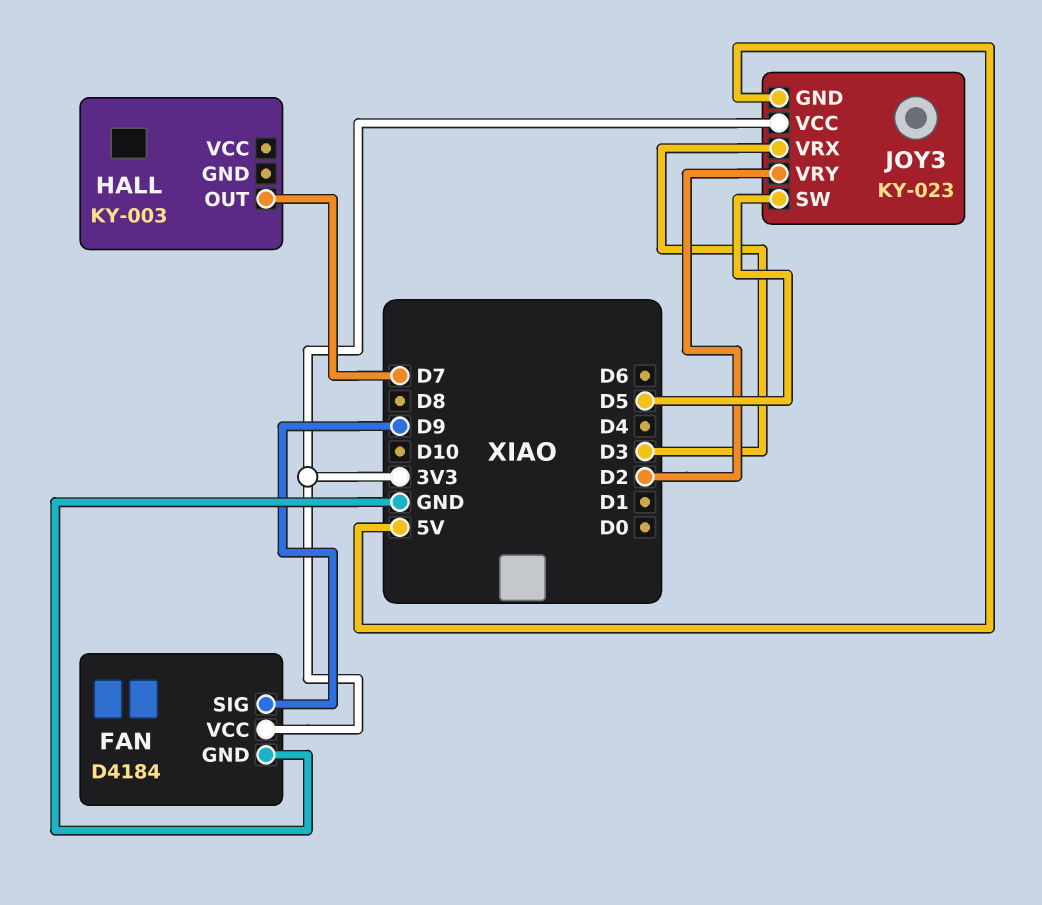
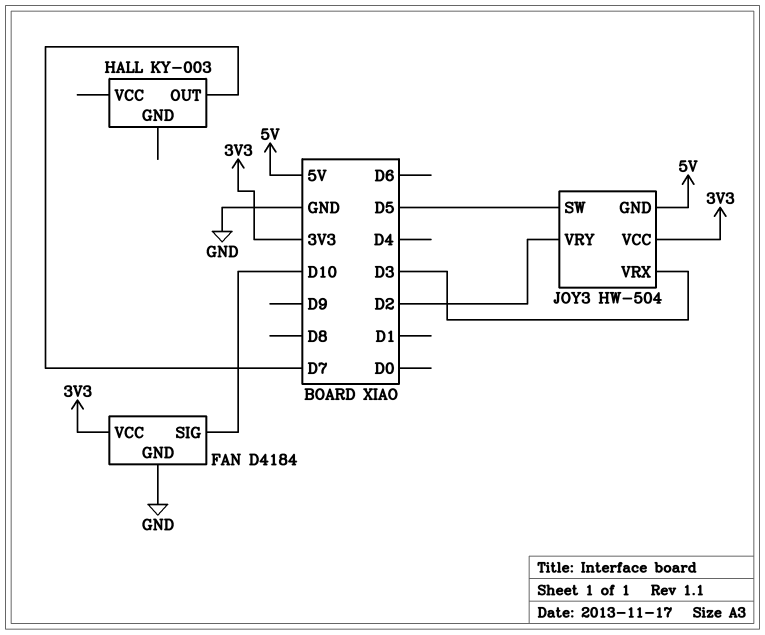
FAN pin SIG: D9 -> D10
JOY3: KY-023 -> HW-504

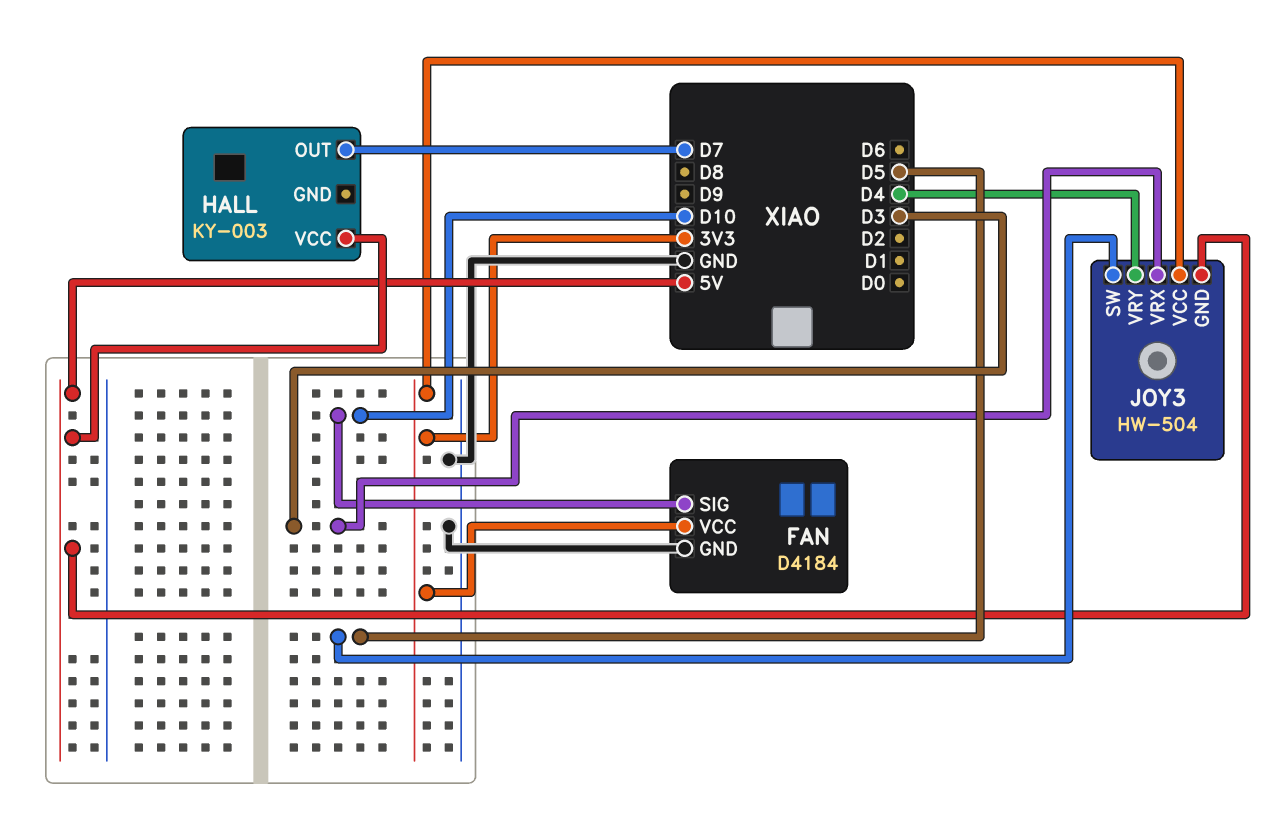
HALL pin VCC: none -> 5V
JOY3 pin VRY: D2 -> D4

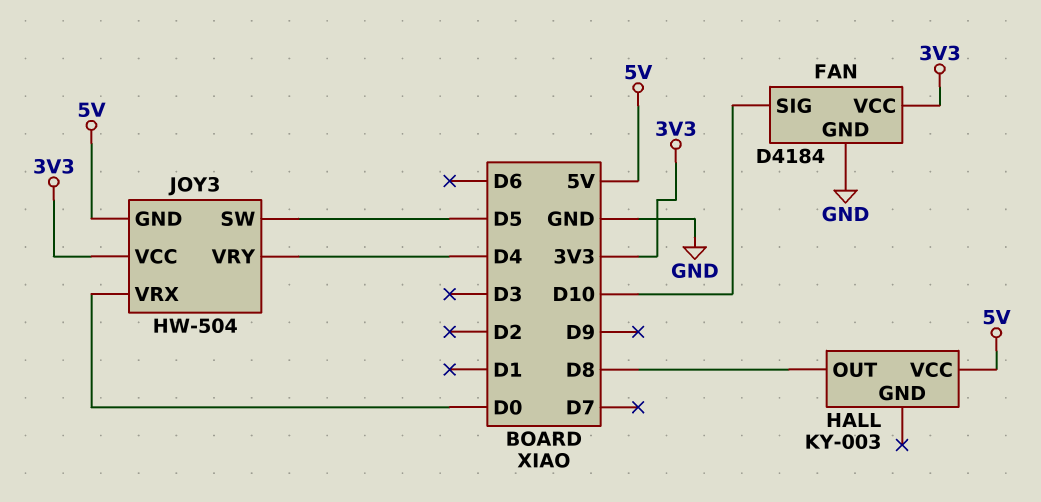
HALL pin OUT: D7 -> D8
JOY3 pin VRX: D3 -> D0

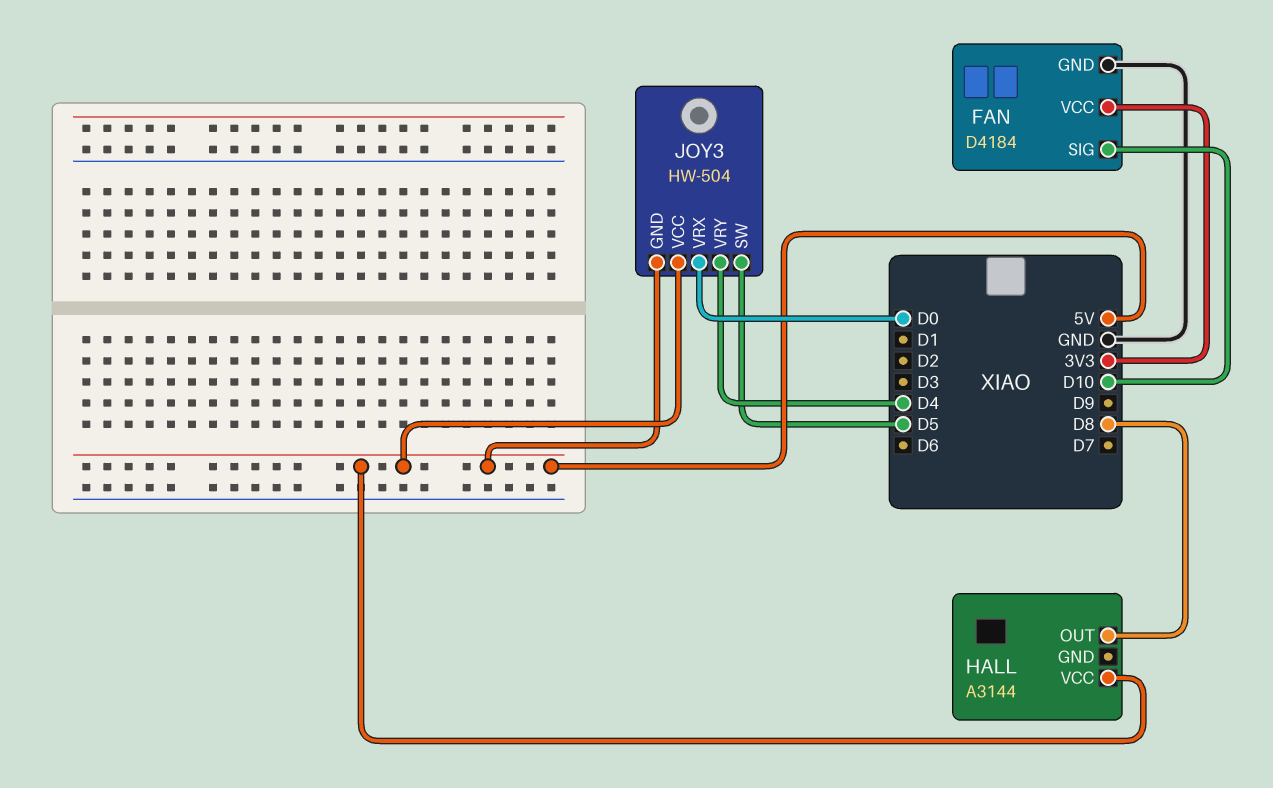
HALL: KY-003 -> A3144
JOY3 pin VCC: 3V3 -> 5V

